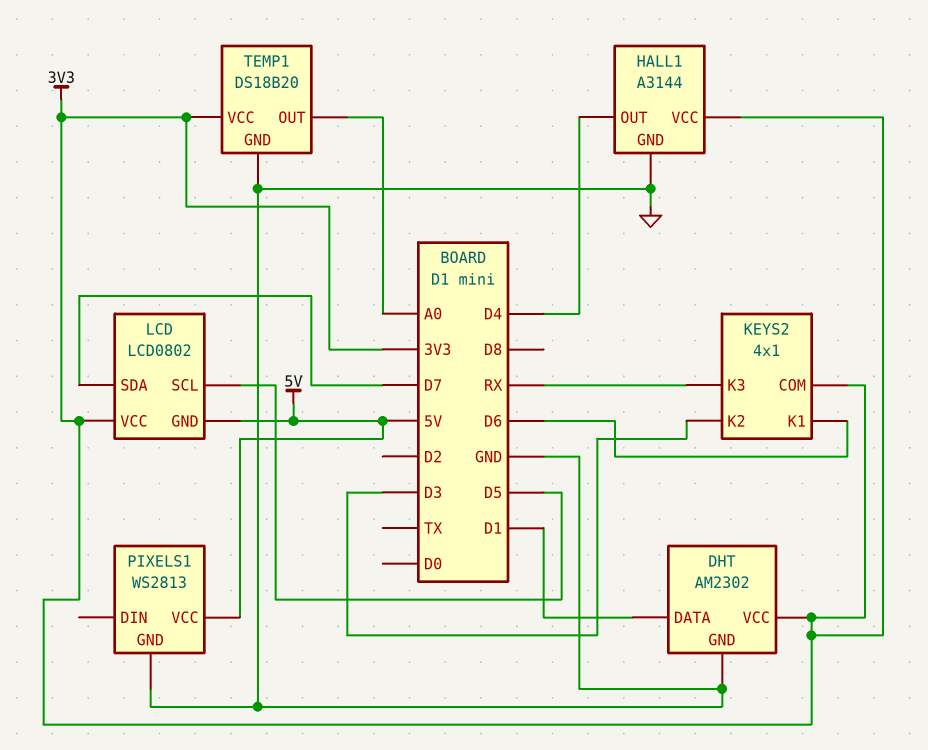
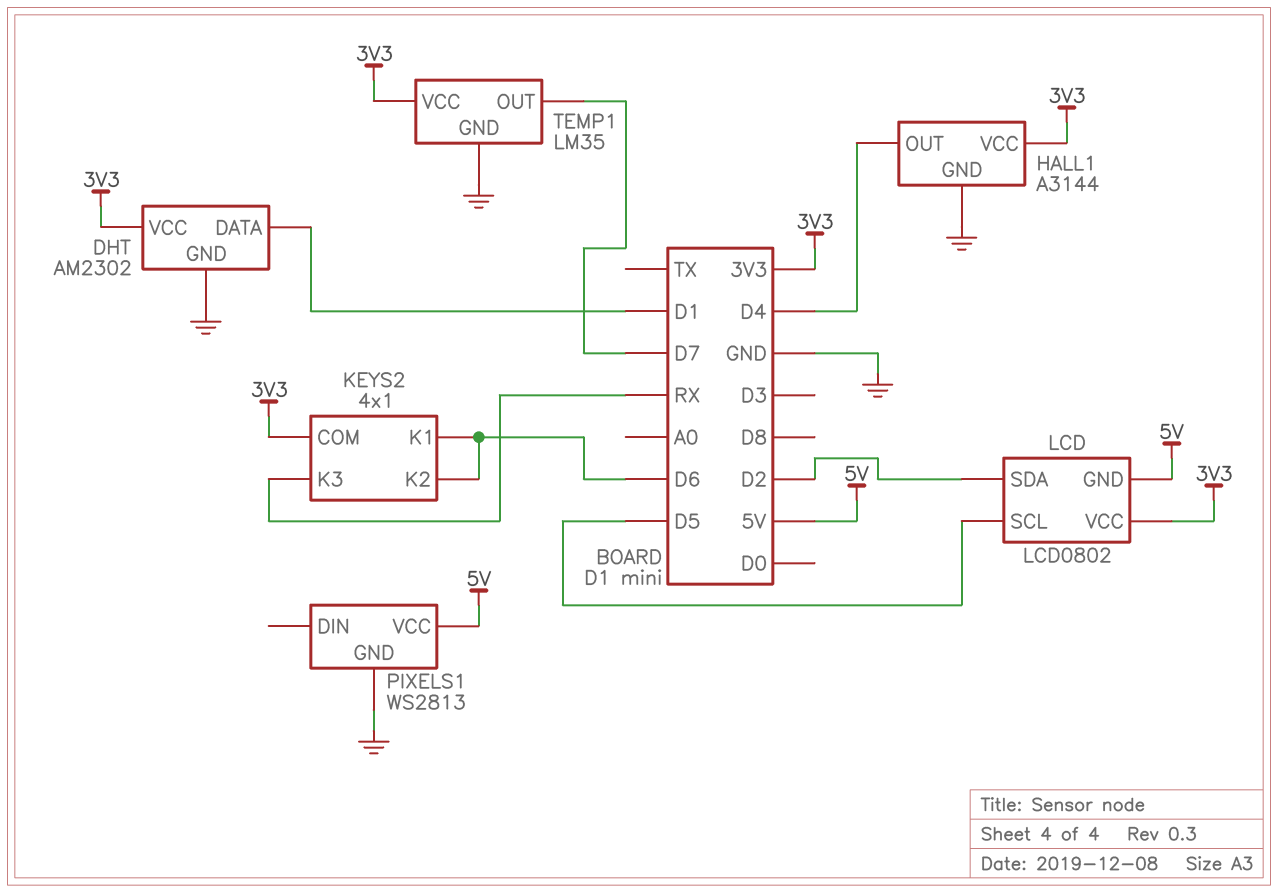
KEYS2 pin K2: D3 -> D6
LCD pin SDA: D7 -> D2
TEMP1: DS18B20 -> LM35
TEMP1 pin OUT: A0 -> D7

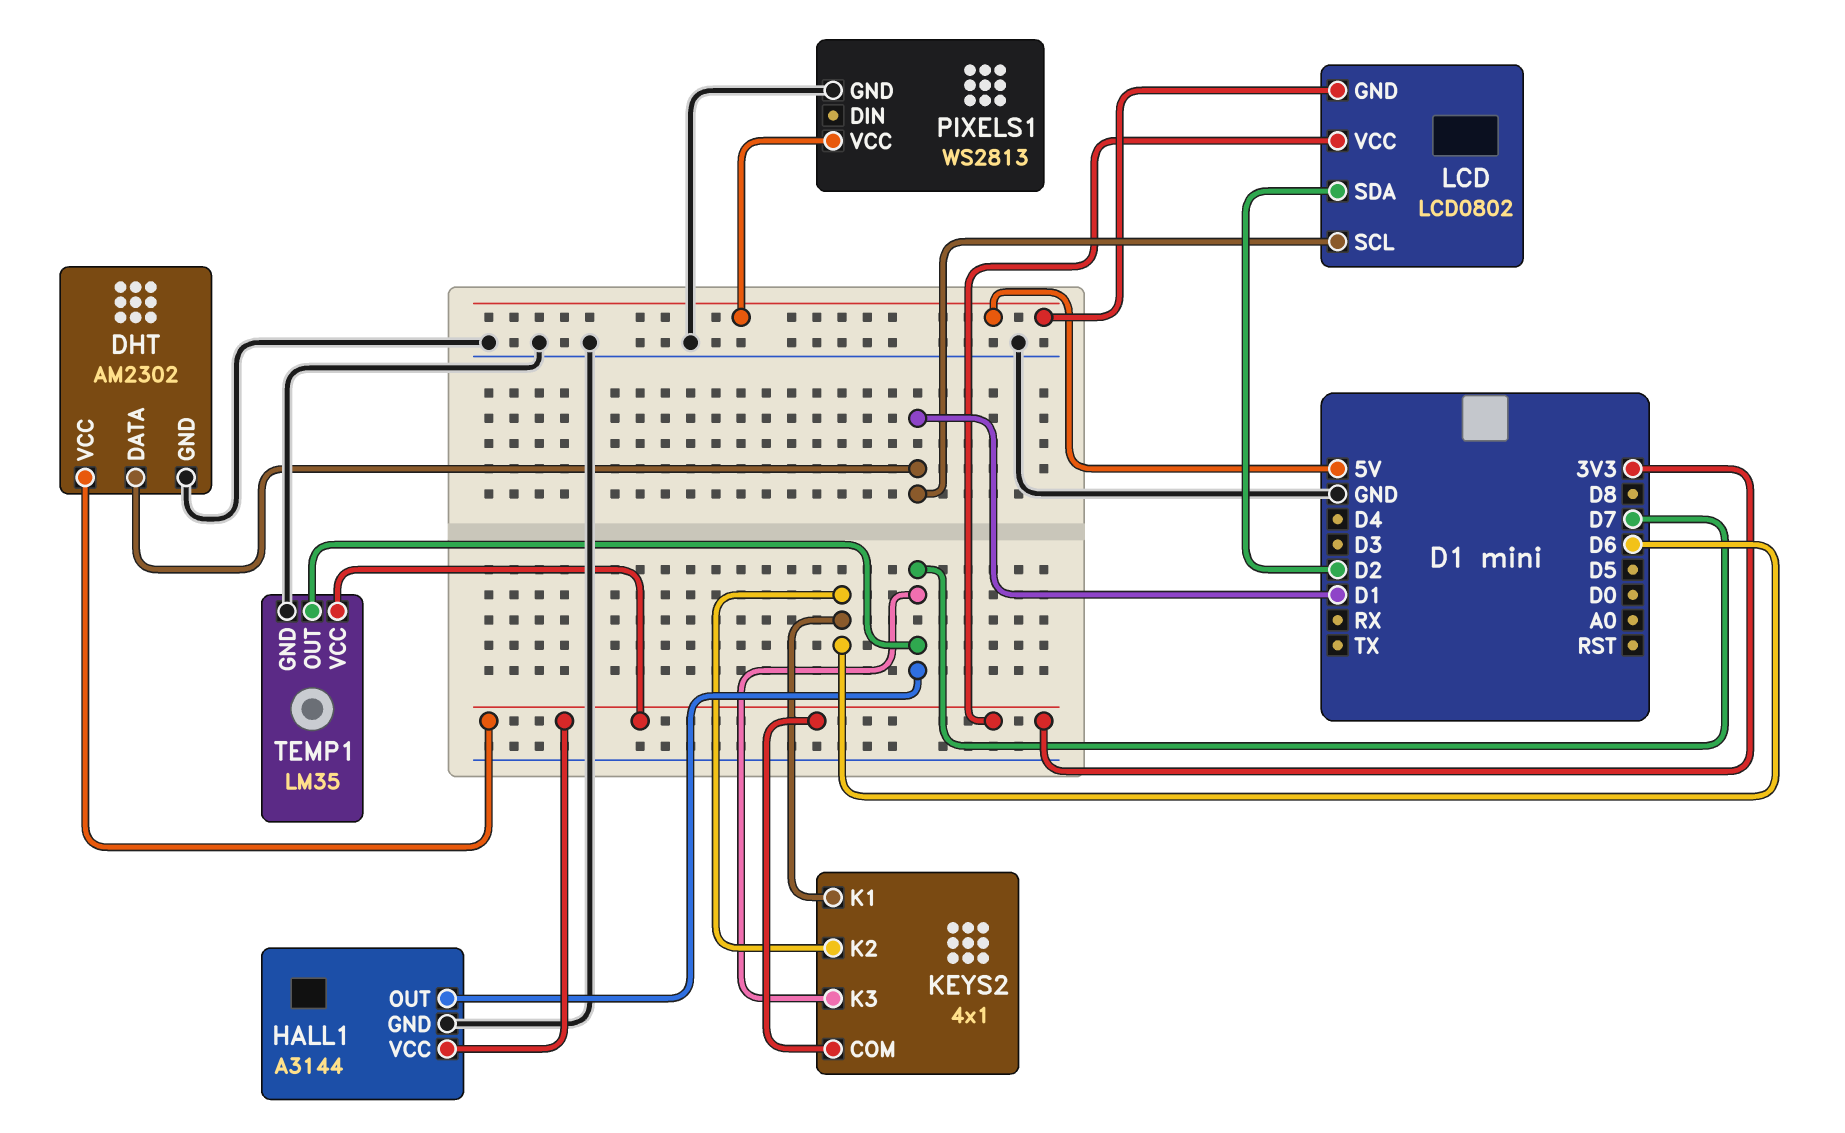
HALL1 pin OUT: D4 -> D7
KEYS2 pin K3: RX -> D7
LCD pin SCL: D5 -> D1

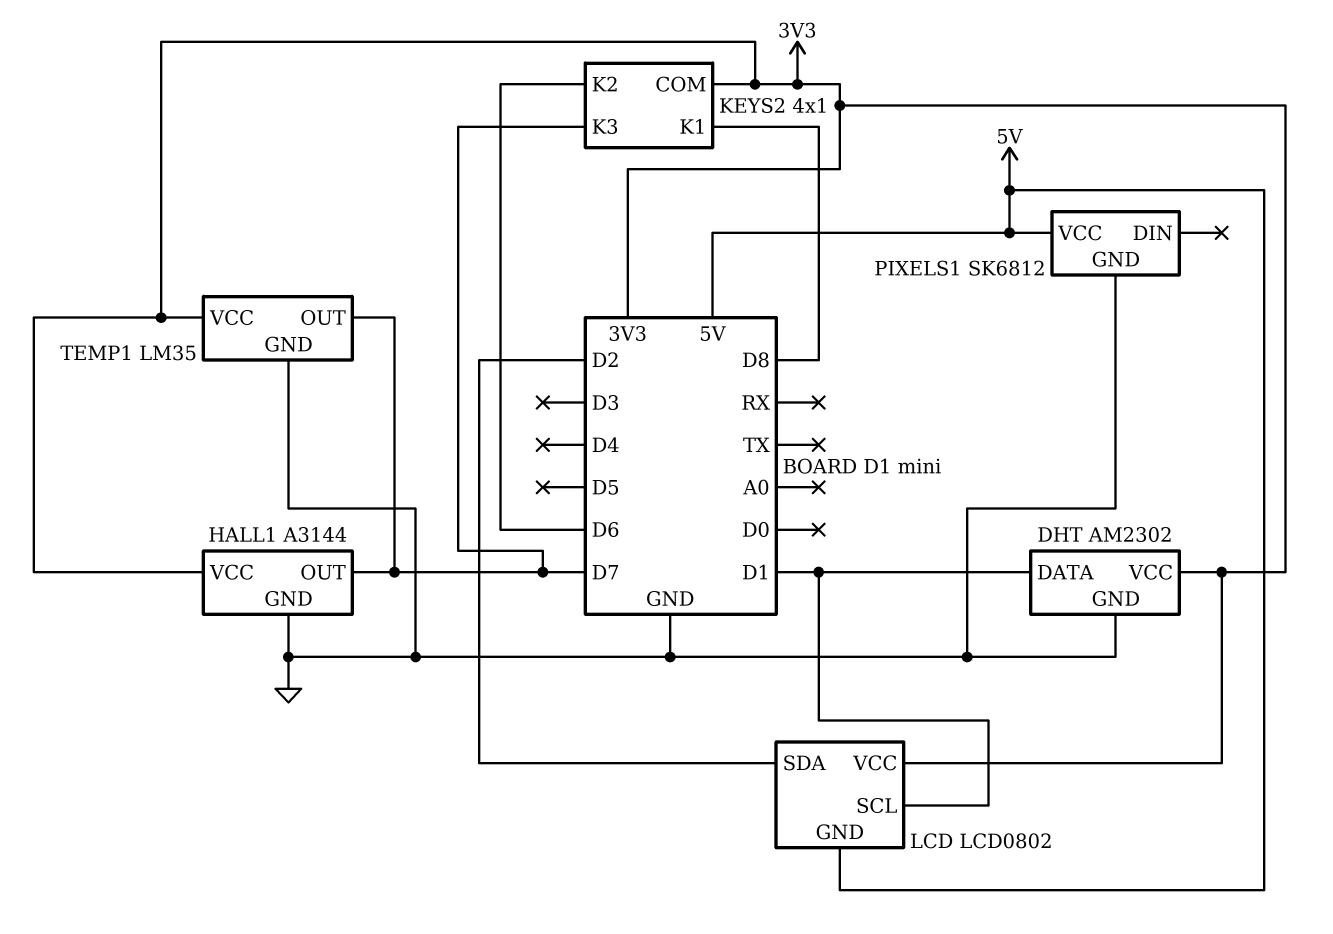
KEYS2 pin K1: D6 -> D8
PIXELS1: WS2813 -> SK6812

